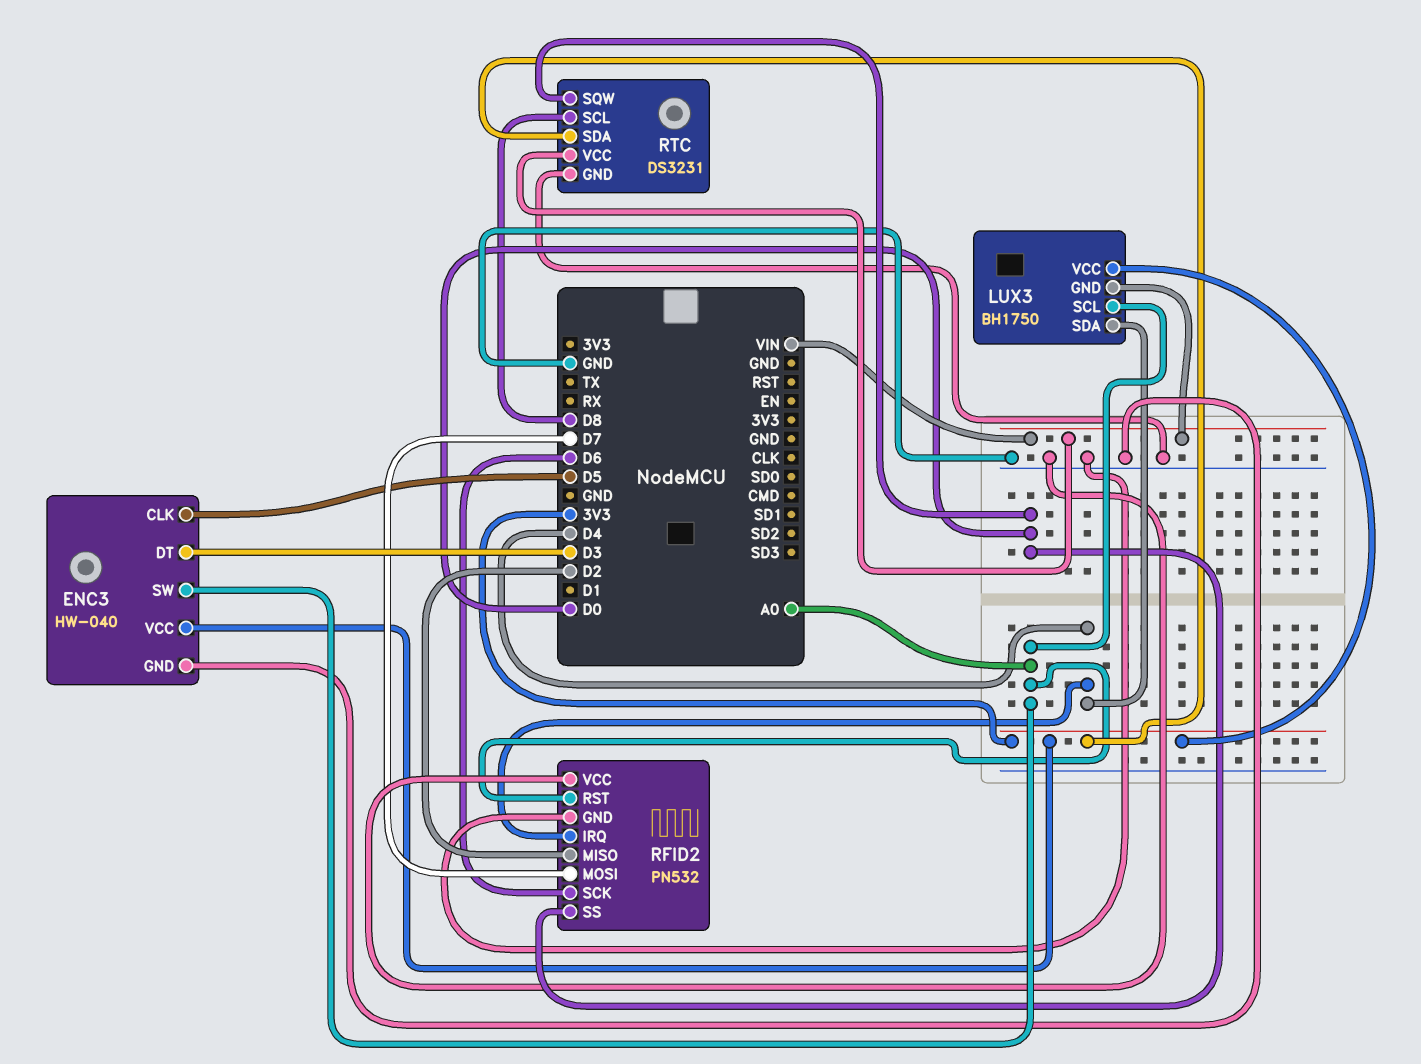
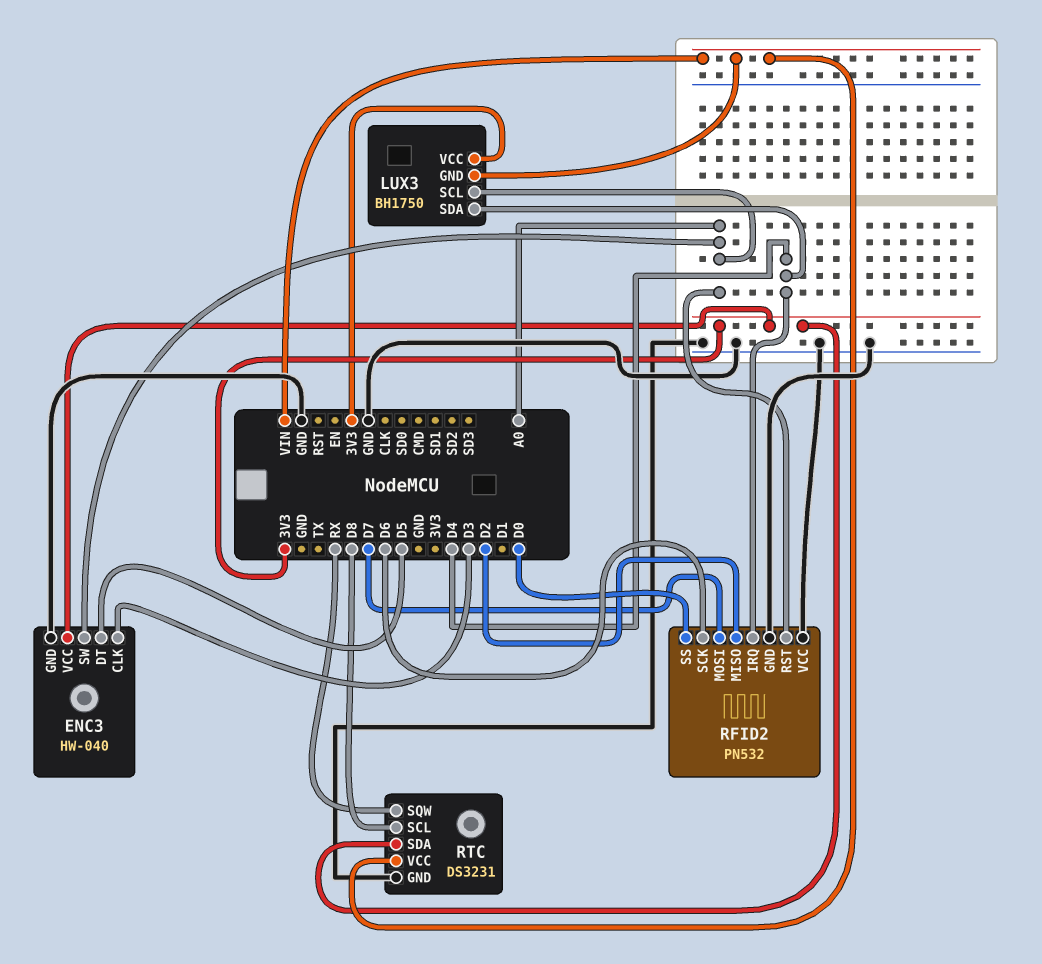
ENC3 pin CLK: D5 -> D3
ENC3 pin DT: D3 -> D5
RTC pin SQW: D0 -> RX

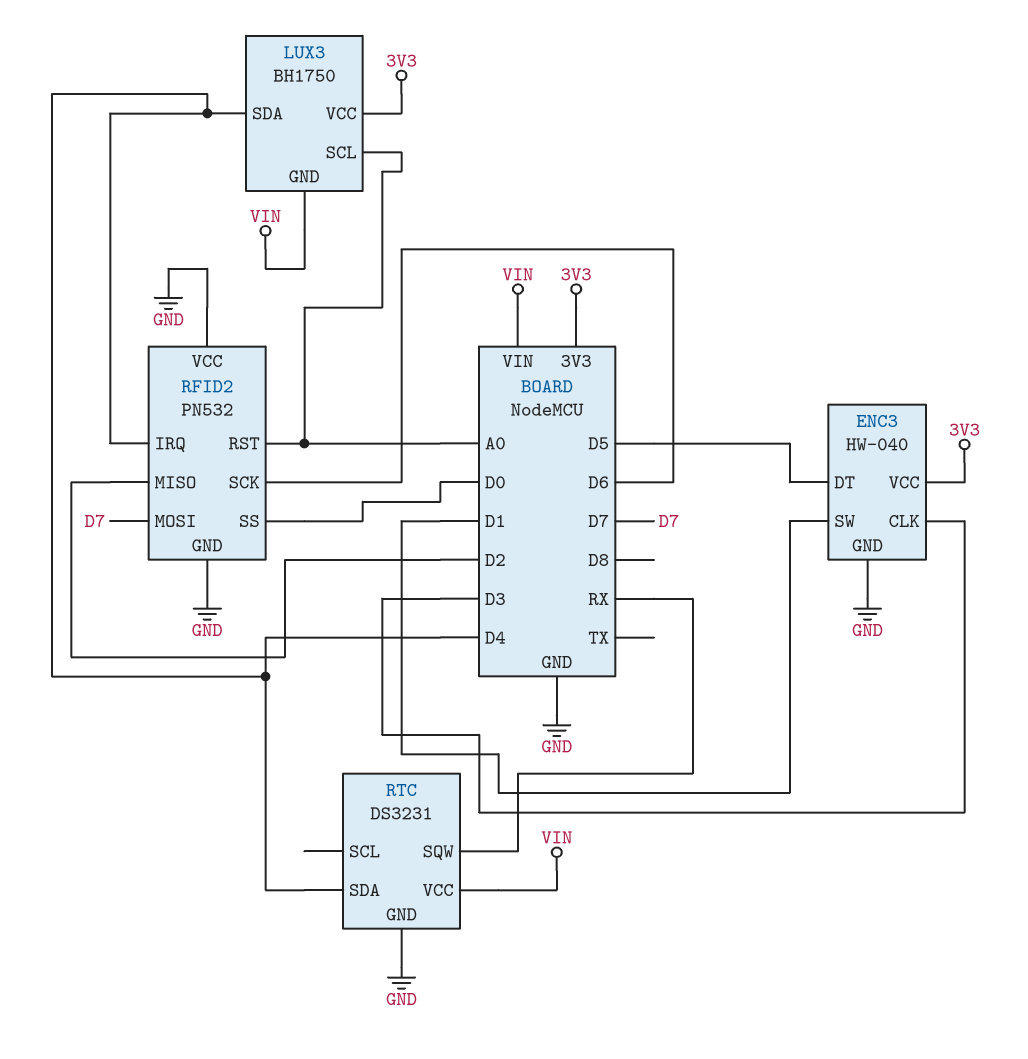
ENC3 pin SW: A0 -> D1
RTC pin SCL: D8 -> none
RTC pin SDA: 3V3 -> D4

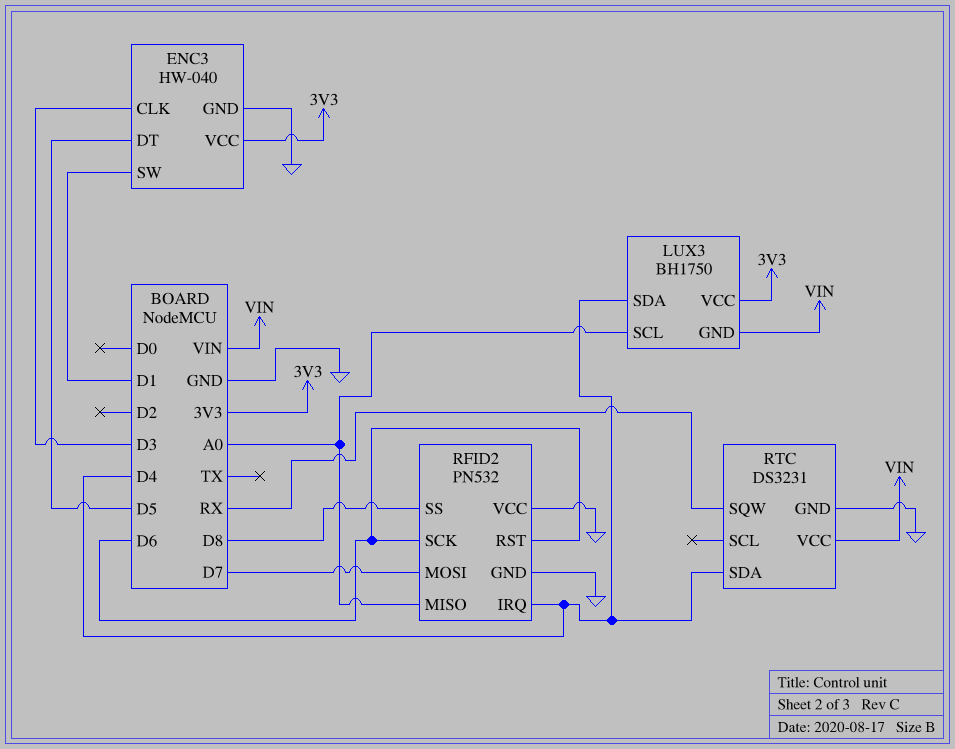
RFID2 pin MISO: D2 -> A0
RFID2 pin RST: A0 -> D6
RFID2 pin SS: D0 -> D8

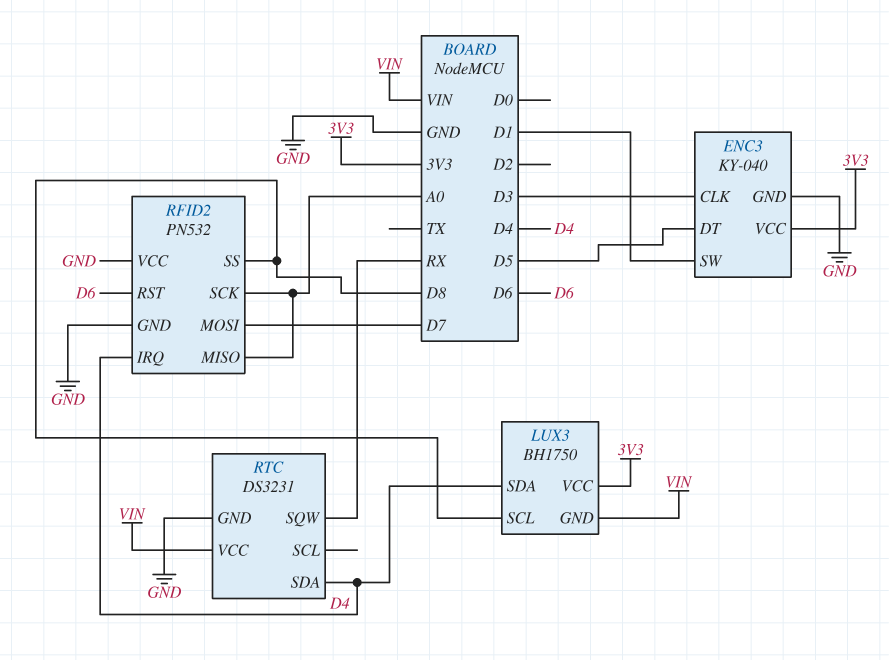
ENC3: HW-040 -> KY-040
LUX3 pin SCL: A0 -> D8
RFID2 pin SCK: D6 -> A0

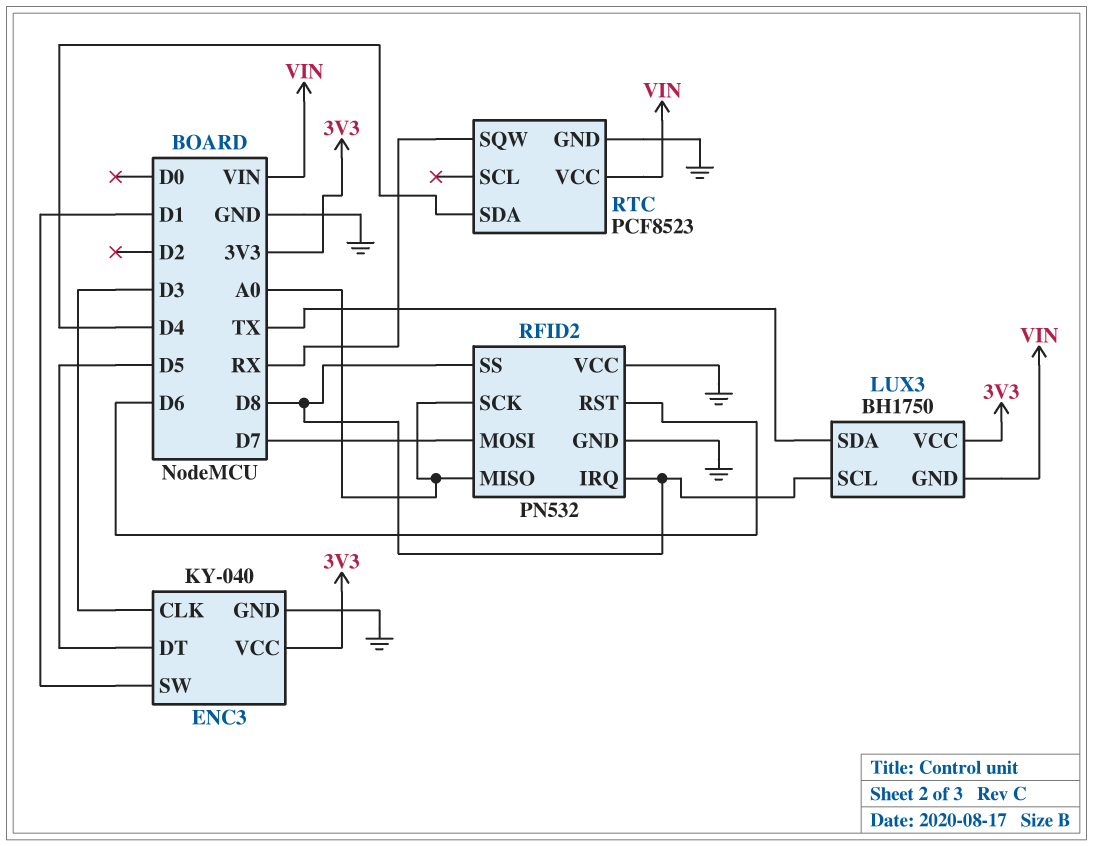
LUX3 pin SDA: D4 -> TX
RFID2 pin IRQ: D4 -> D8
RTC: DS3231 -> PCF8523

